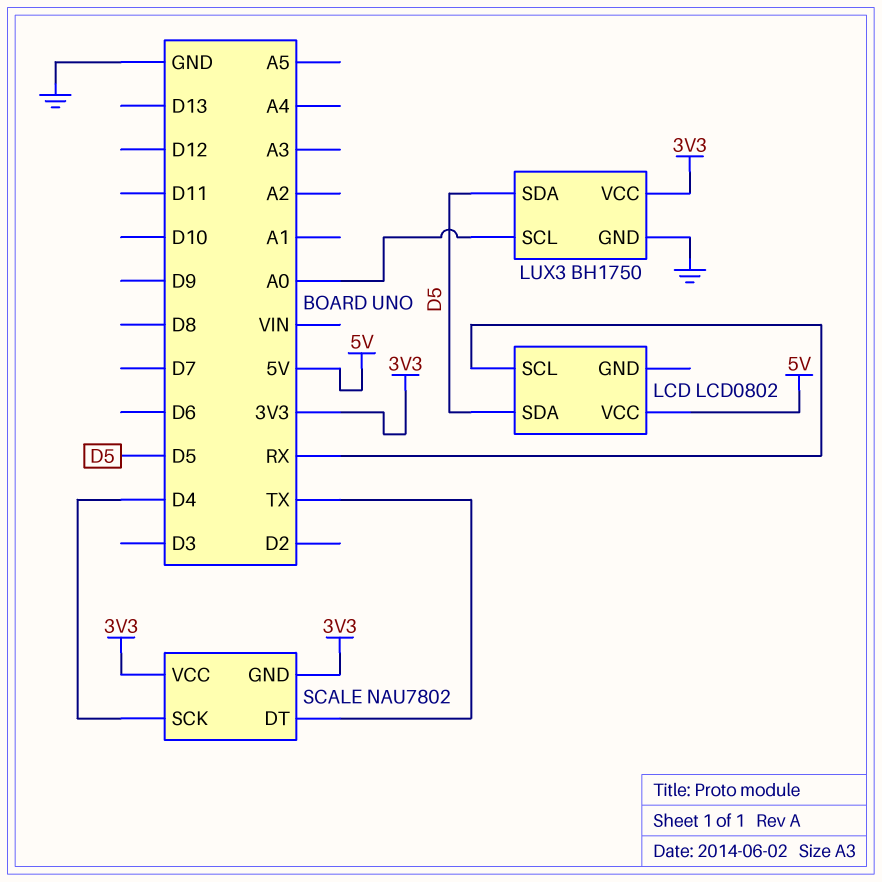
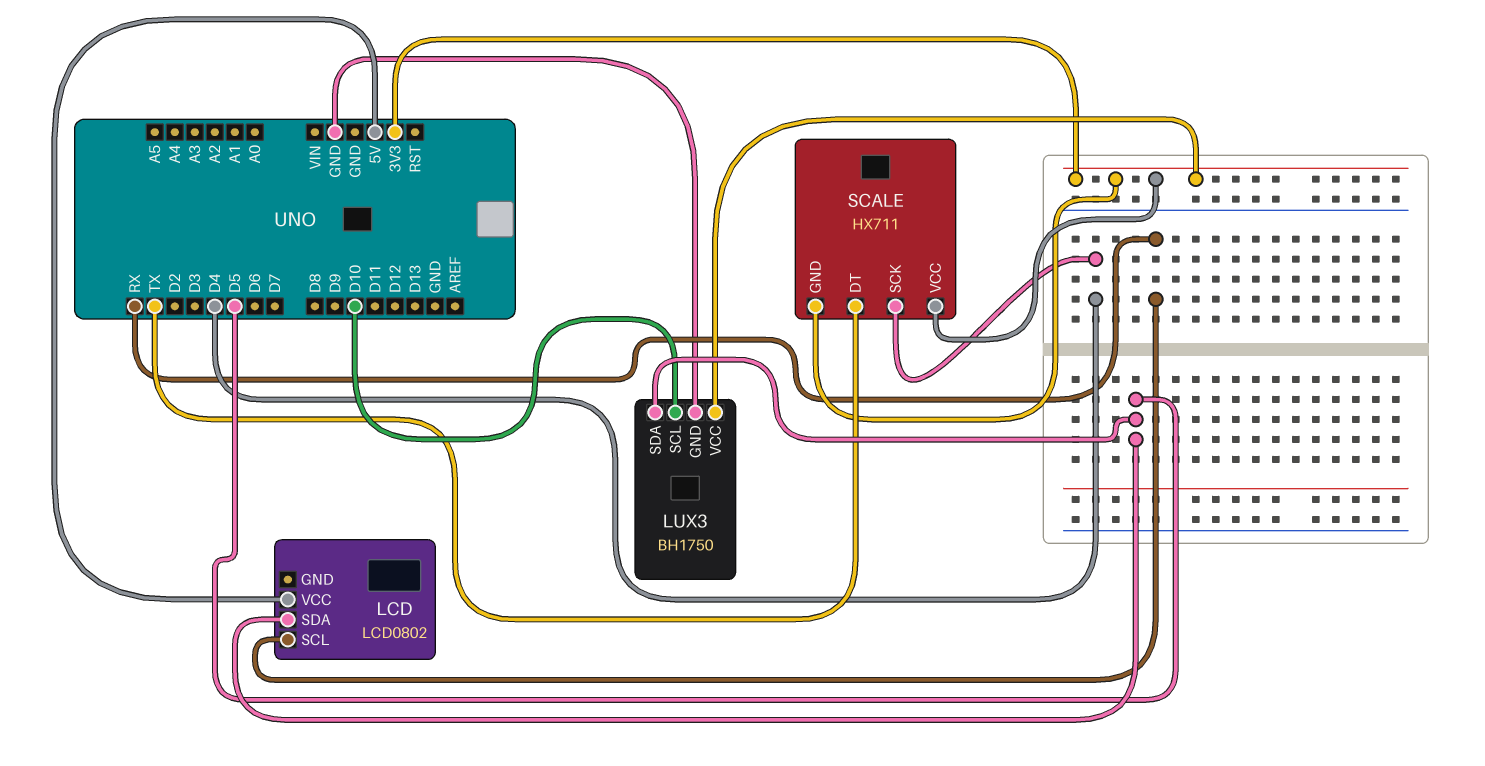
LUX3 pin SCL: A0 -> D10
SCALE: NAU7802 -> HX711

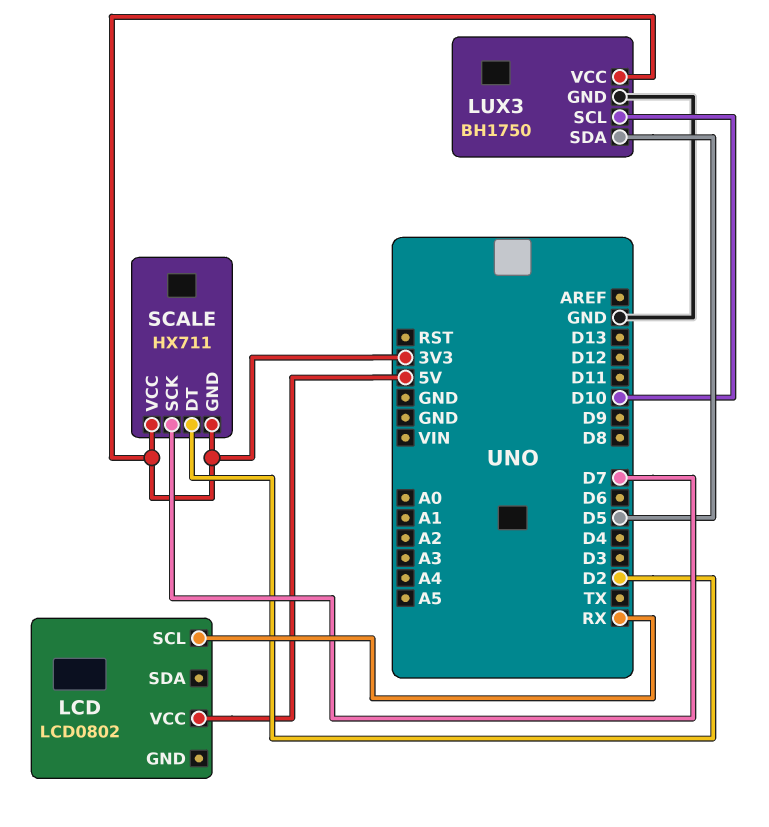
LCD pin SDA: D5 -> none
SCALE pin DT: TX -> D2
SCALE pin SCK: D4 -> D7

